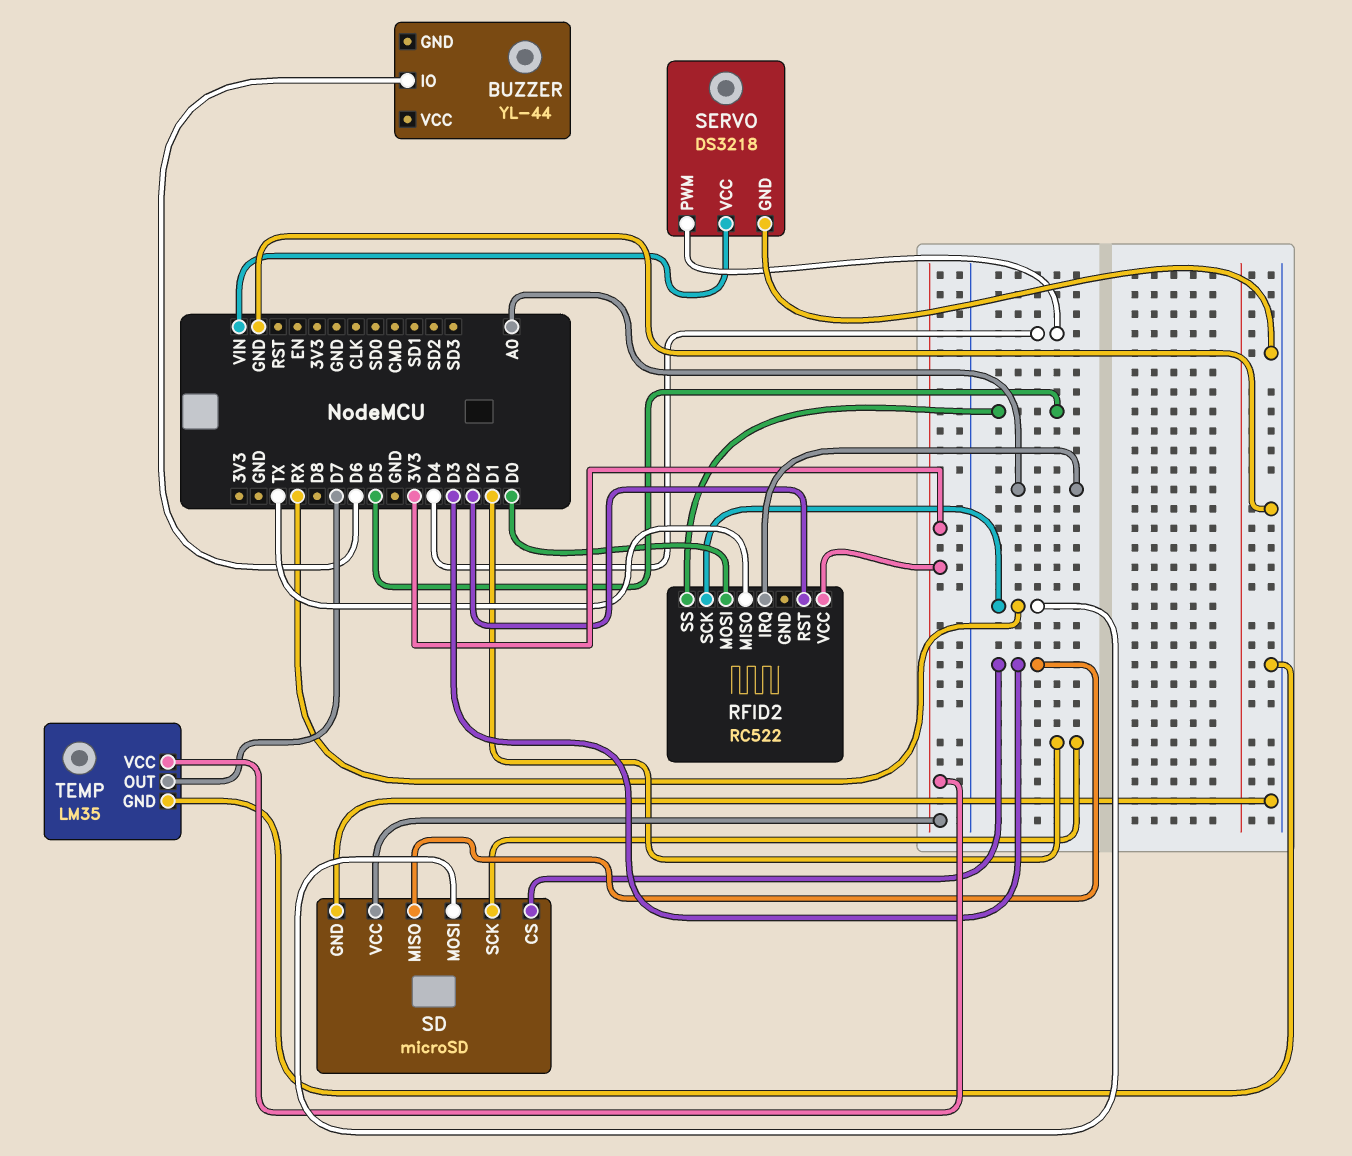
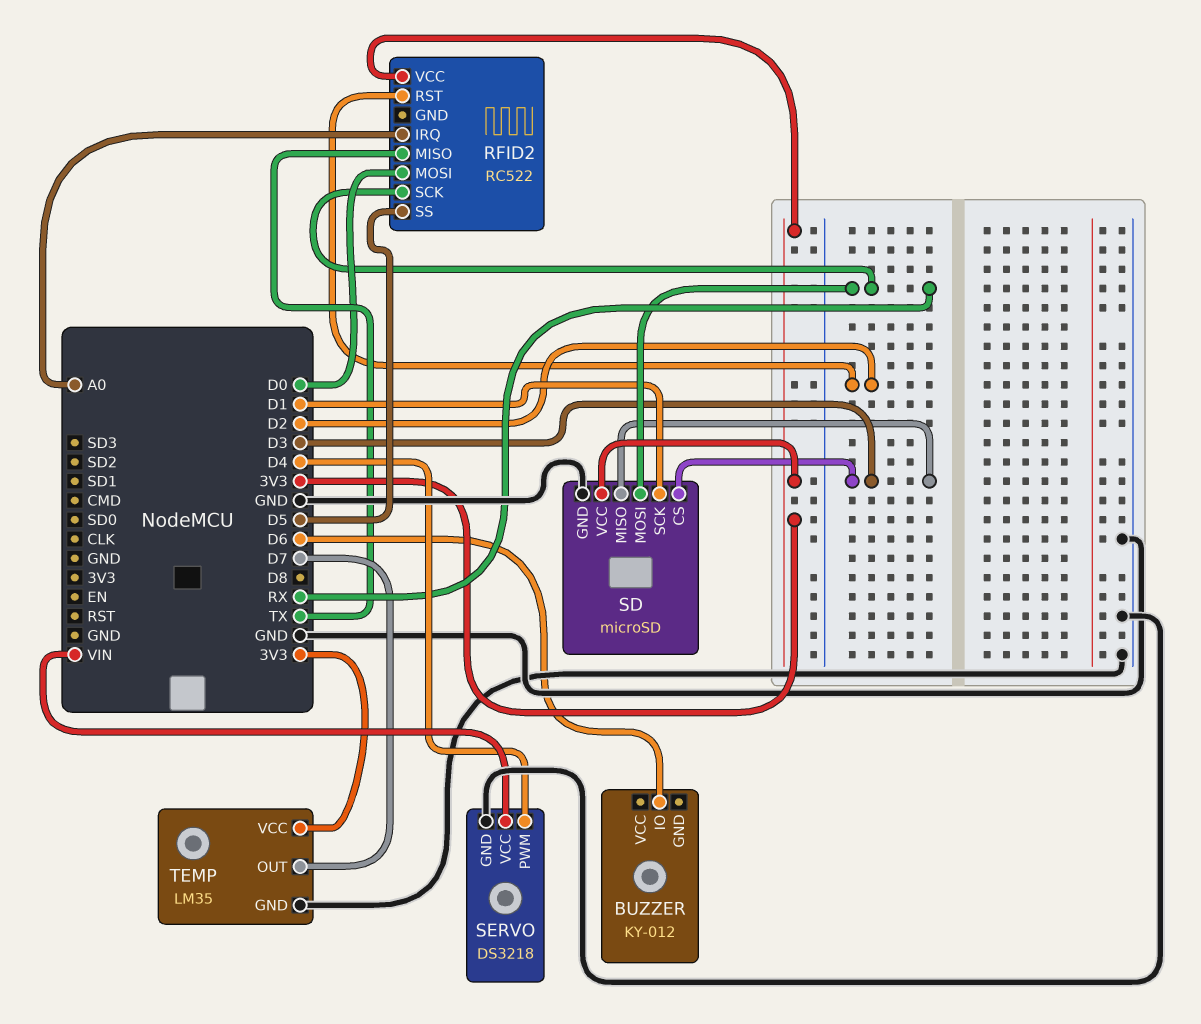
BUZZER: YL-44 -> KY-012

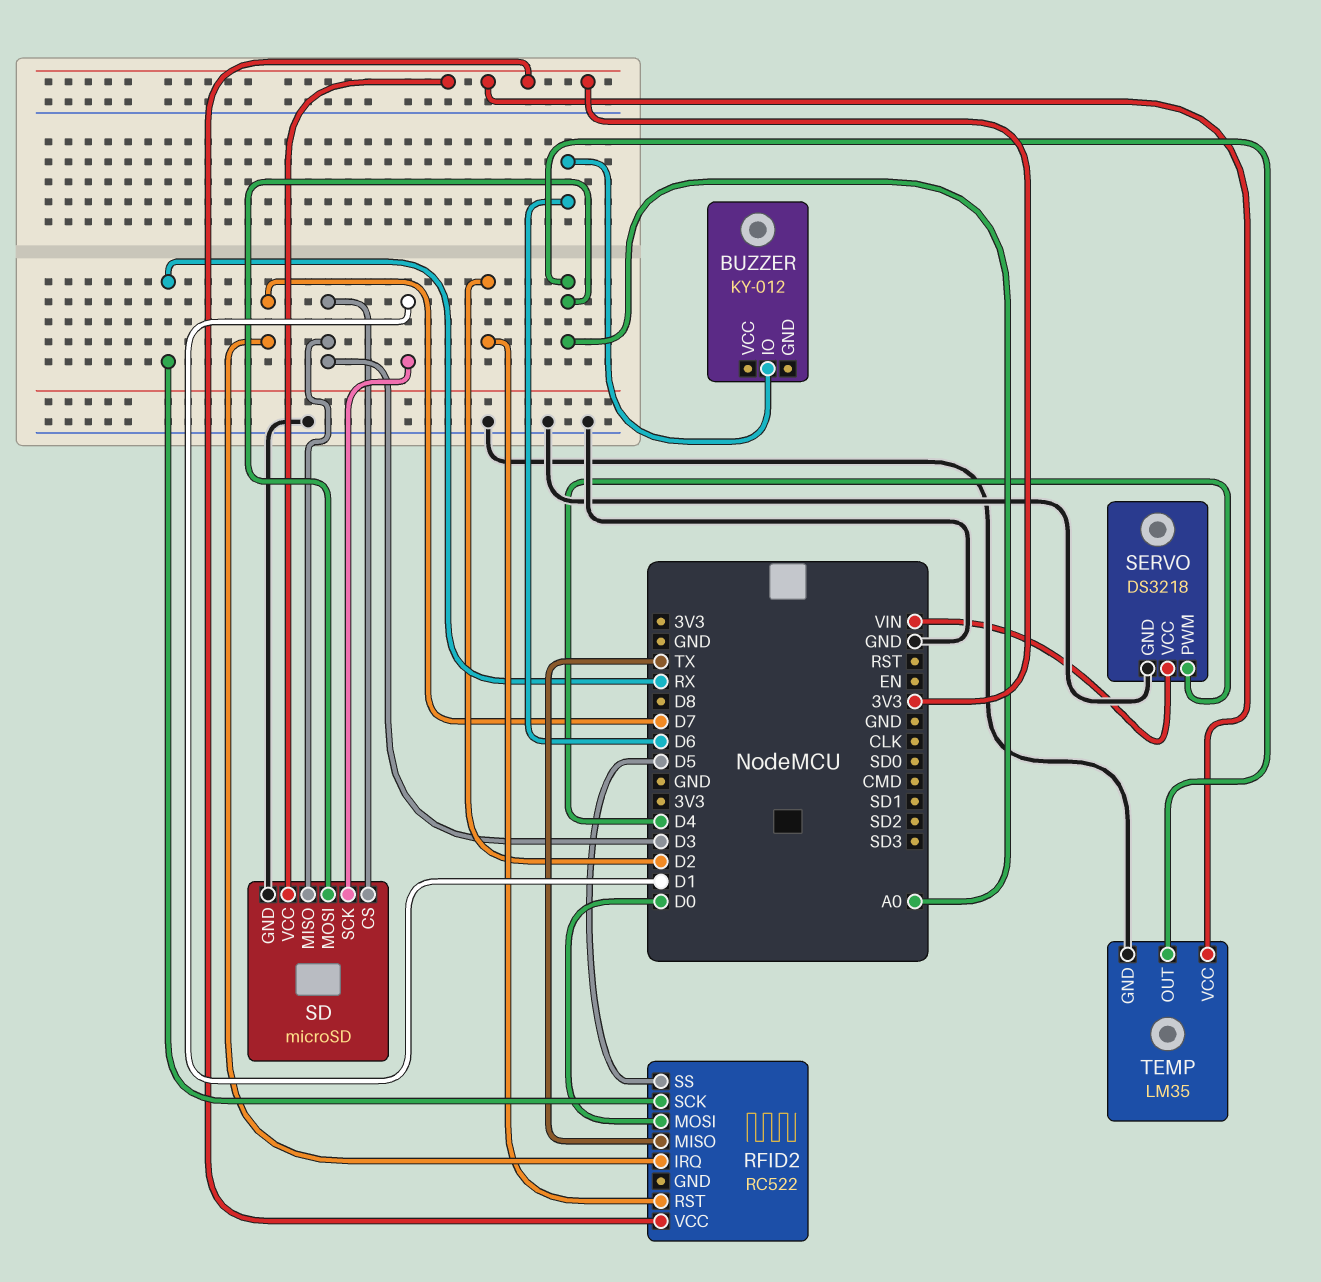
RFID2 pin IRQ: A0 -> D7
SD pin MOSI: RX -> A0
TEMP pin OUT: D7 -> A0

